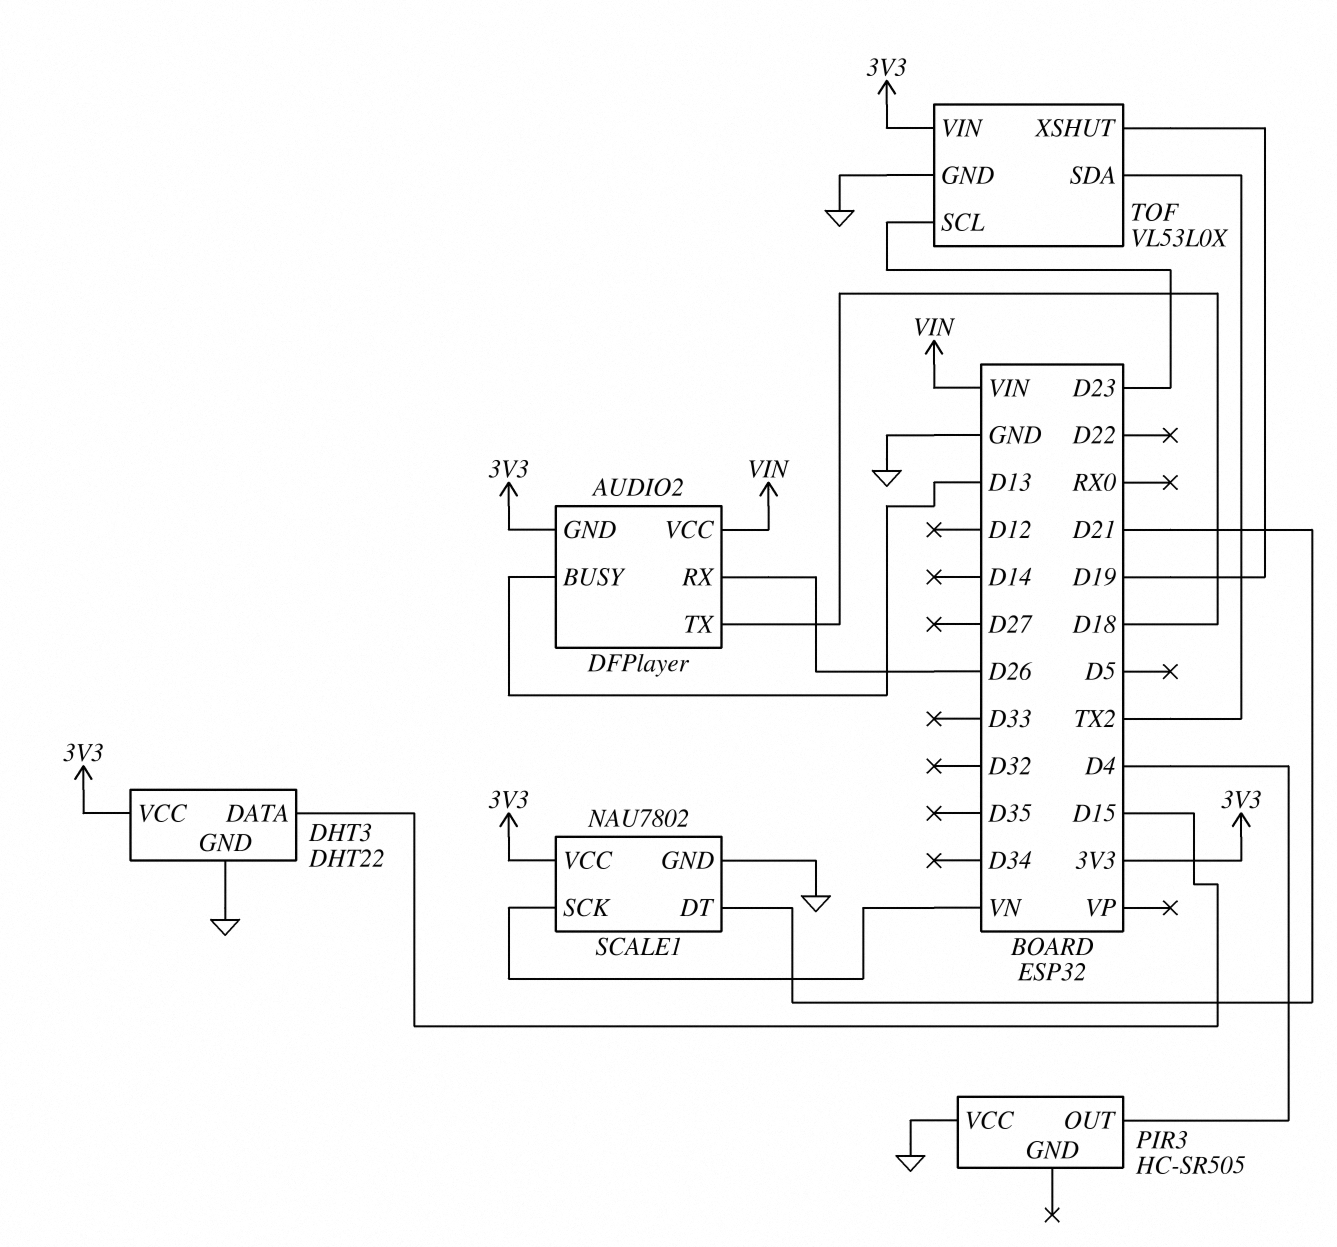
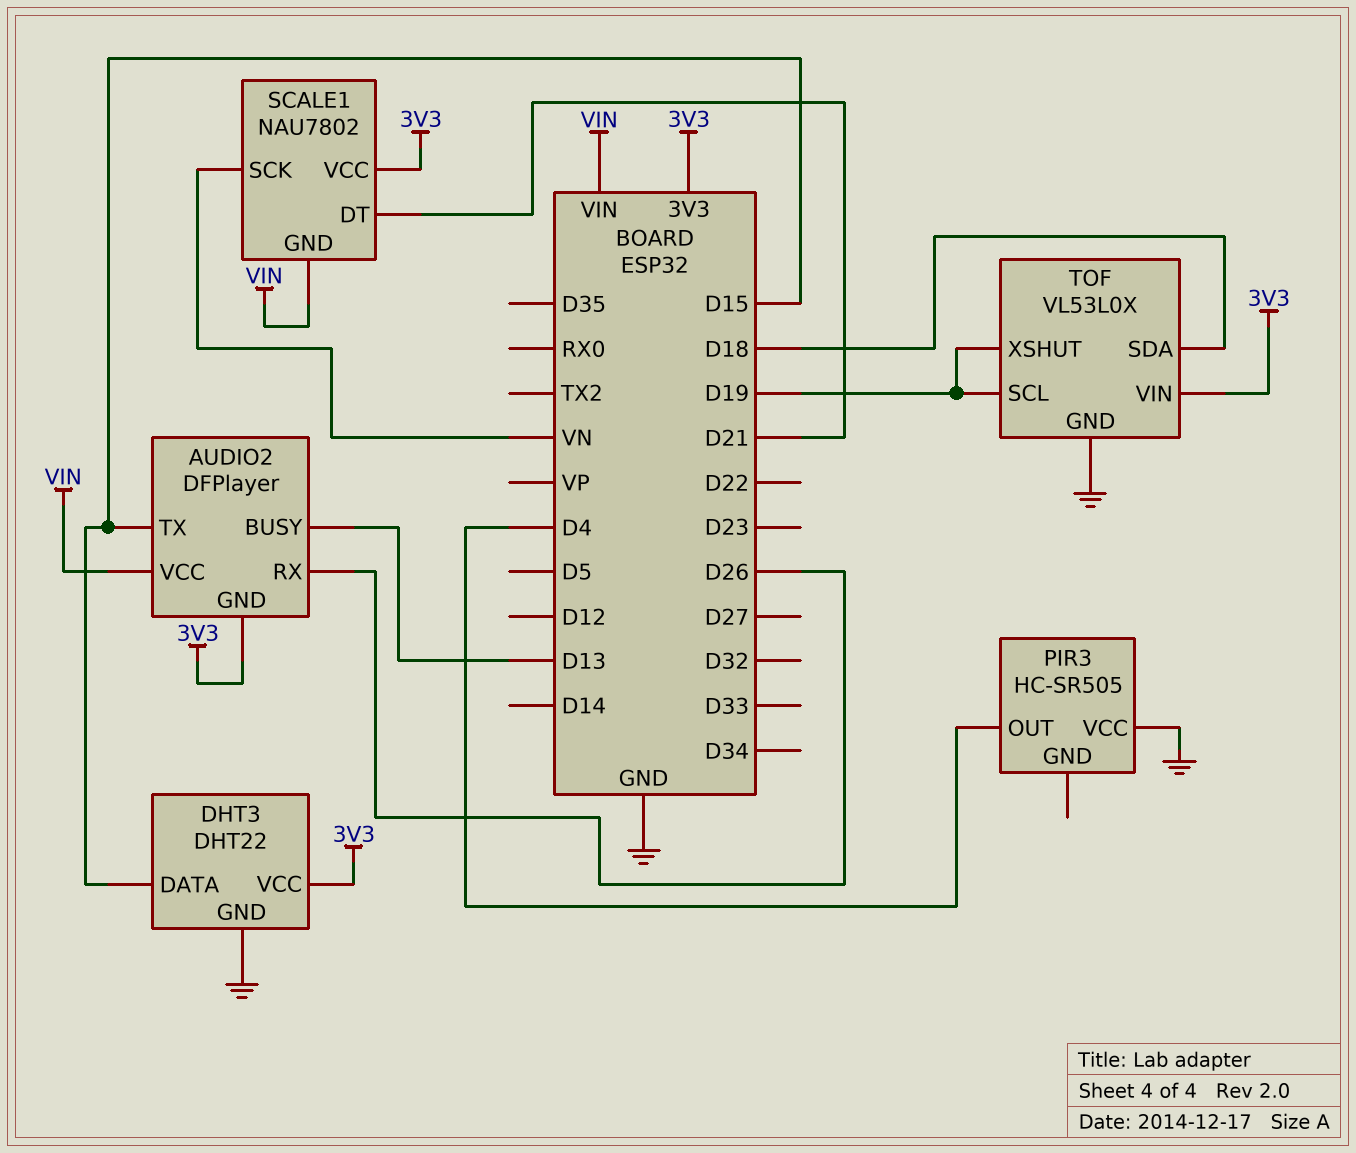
AUDIO2 pin TX: D18 -> D15
SCALE1 pin GND: GND -> VIN
TOF pin SCL: D23 -> D19
TOF pin SDA: TX2 -> D18

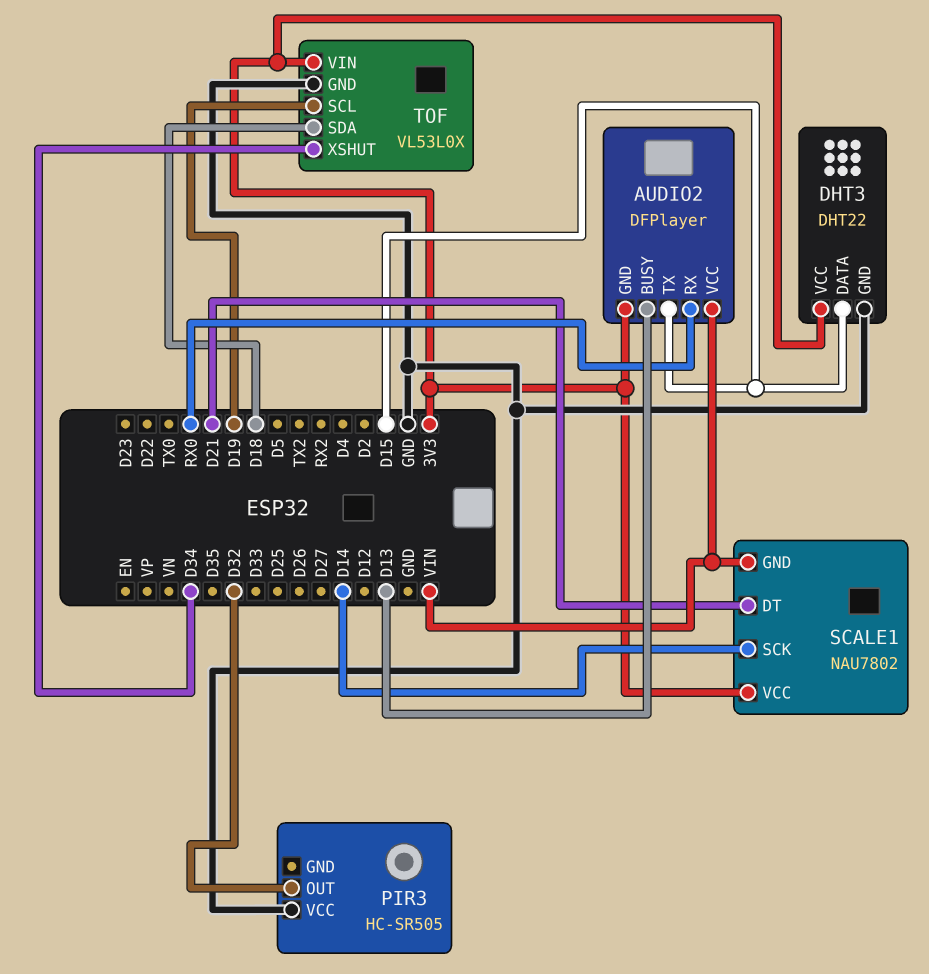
AUDIO2 pin RX: D26 -> RX0
PIR3 pin OUT: D4 -> D32
SCALE1 pin SCK: VN -> D14
TOF pin XSHUT: D19 -> D34

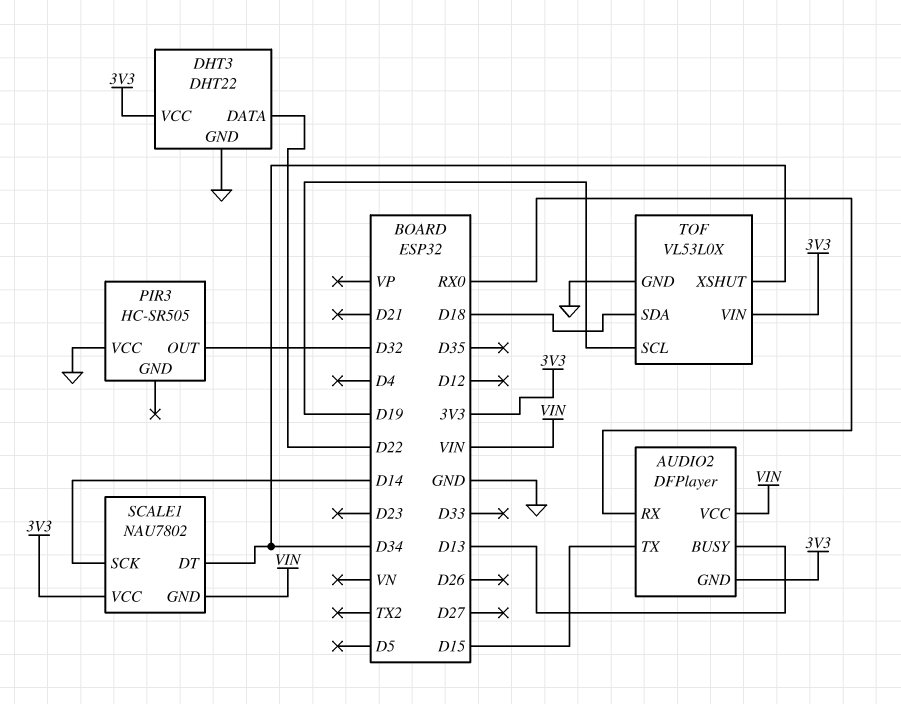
DHT3 pin DATA: D15 -> D22
SCALE1 pin DT: D21 -> D34

